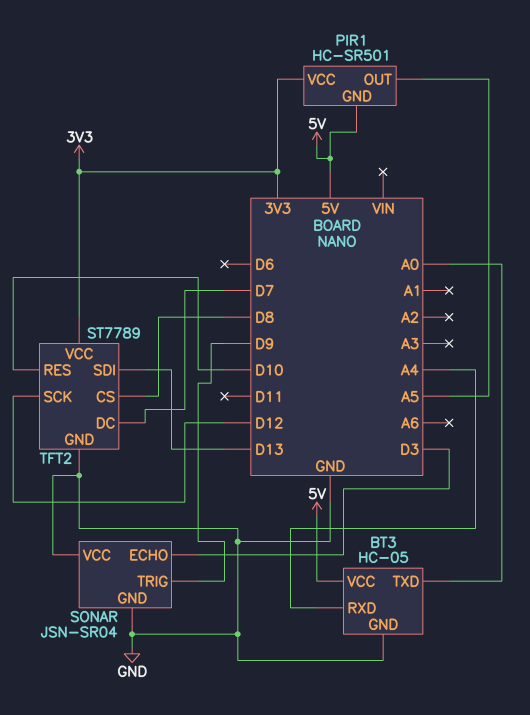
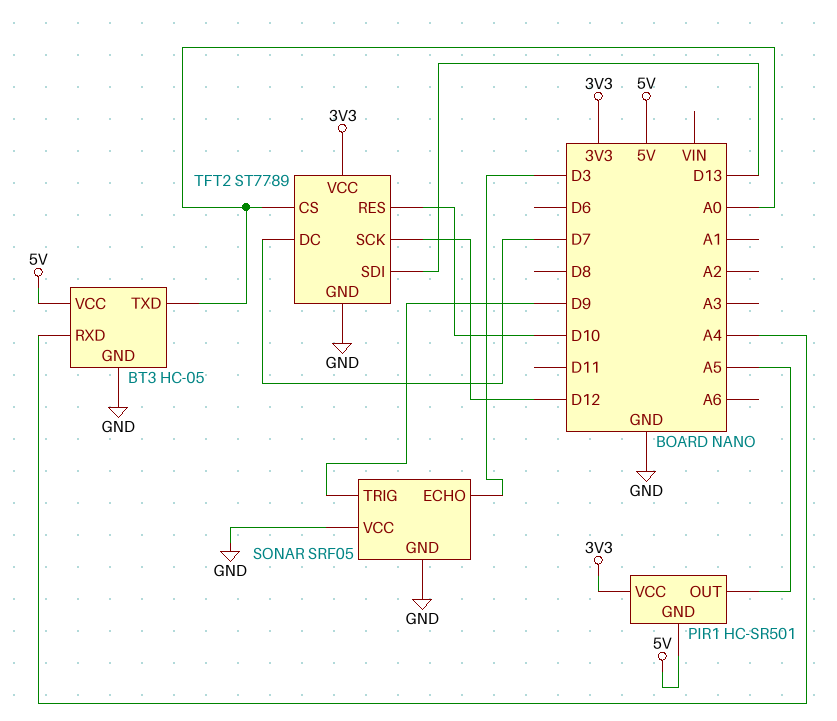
SONAR: JSN-SR04 -> SRF05
TFT2 pin CS: D8 -> A0

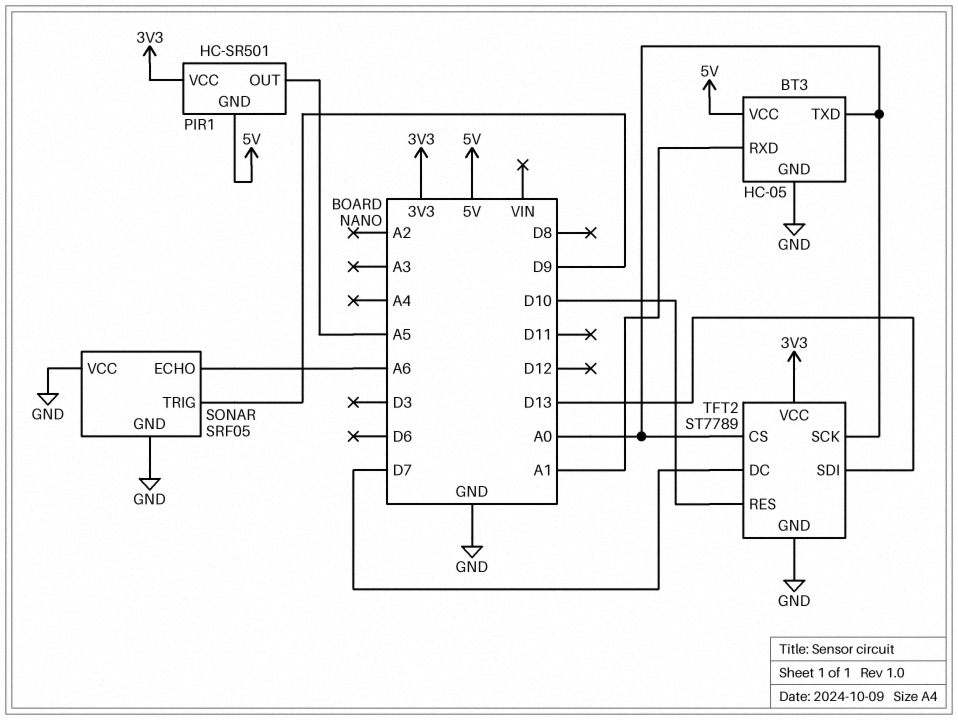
BT3 pin RXD: A4 -> A1
SONAR pin ECHO: D3 -> A6
TFT2 pin SCK: D12 -> A0

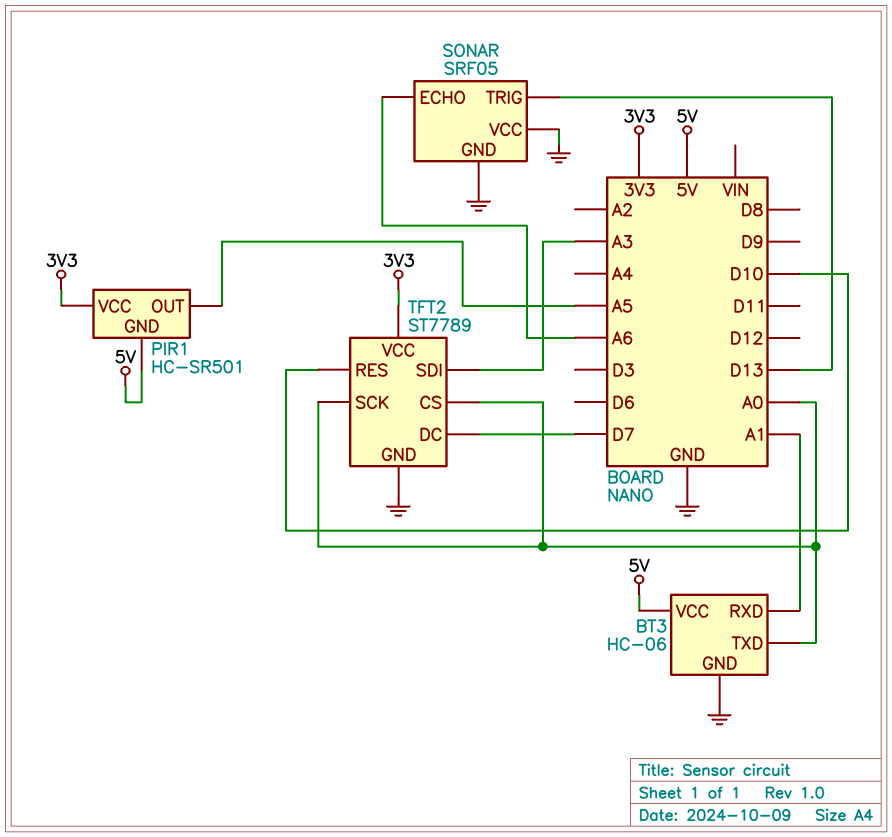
BT3: HC-05 -> HC-06
SONAR pin TRIG: D9 -> D13
TFT2 pin SDI: D13 -> A3

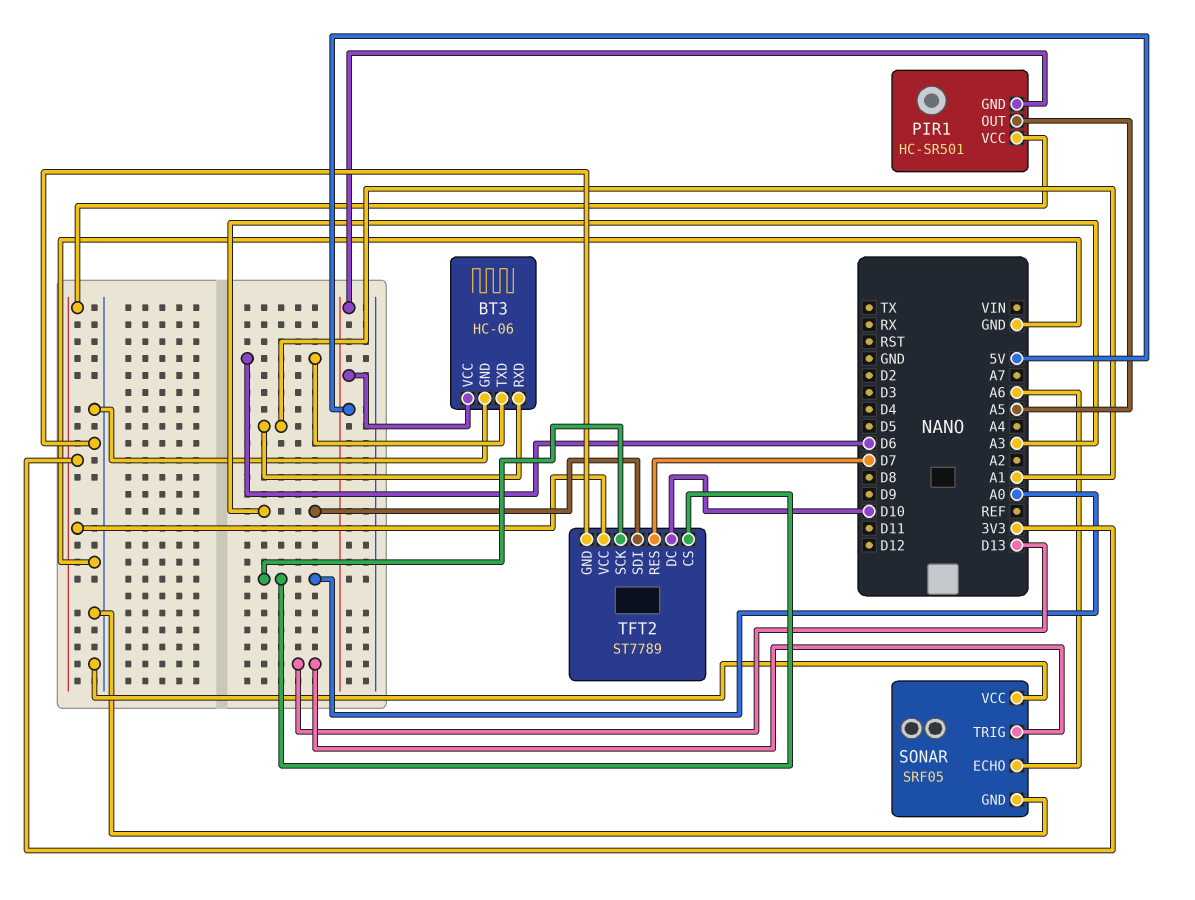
BT3 pin TXD: A0 -> D6
TFT2 pin DC: D7 -> D10
TFT2 pin RES: D10 -> D7

